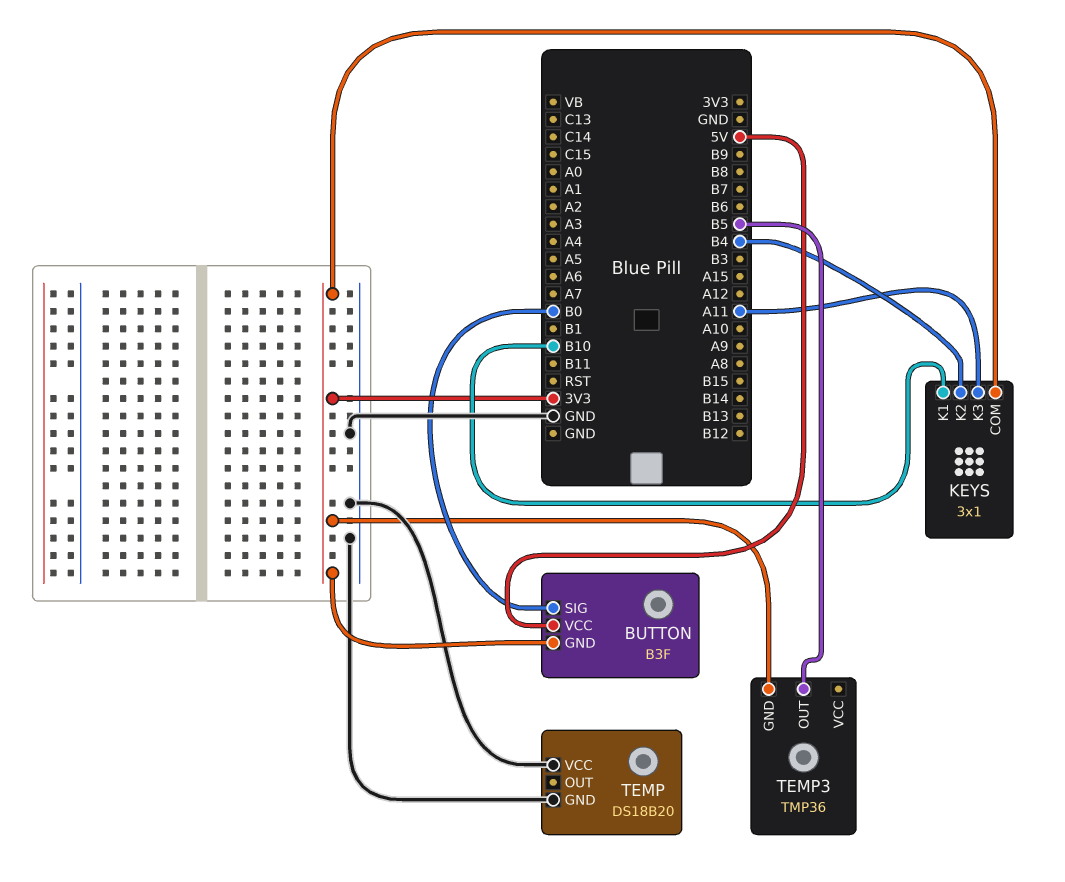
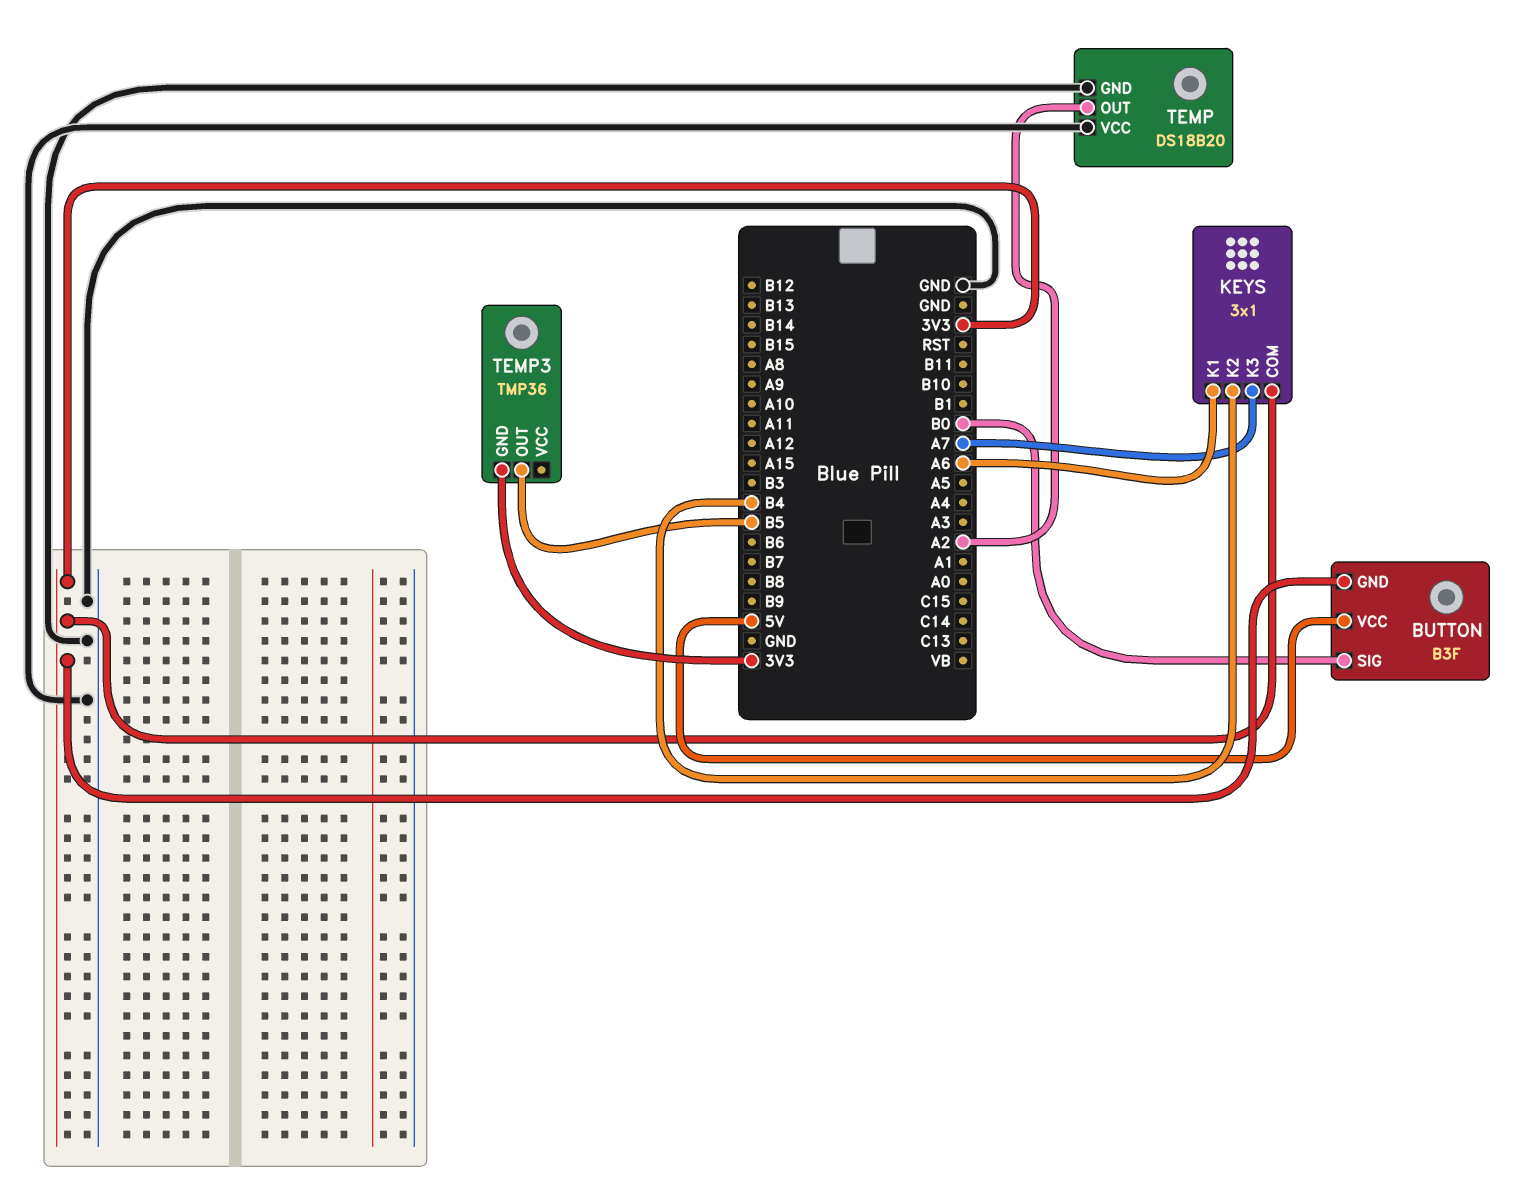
KEYS pin K1: B10 -> A6
KEYS pin K3: A11 -> A7
TEMP pin OUT: none -> A2

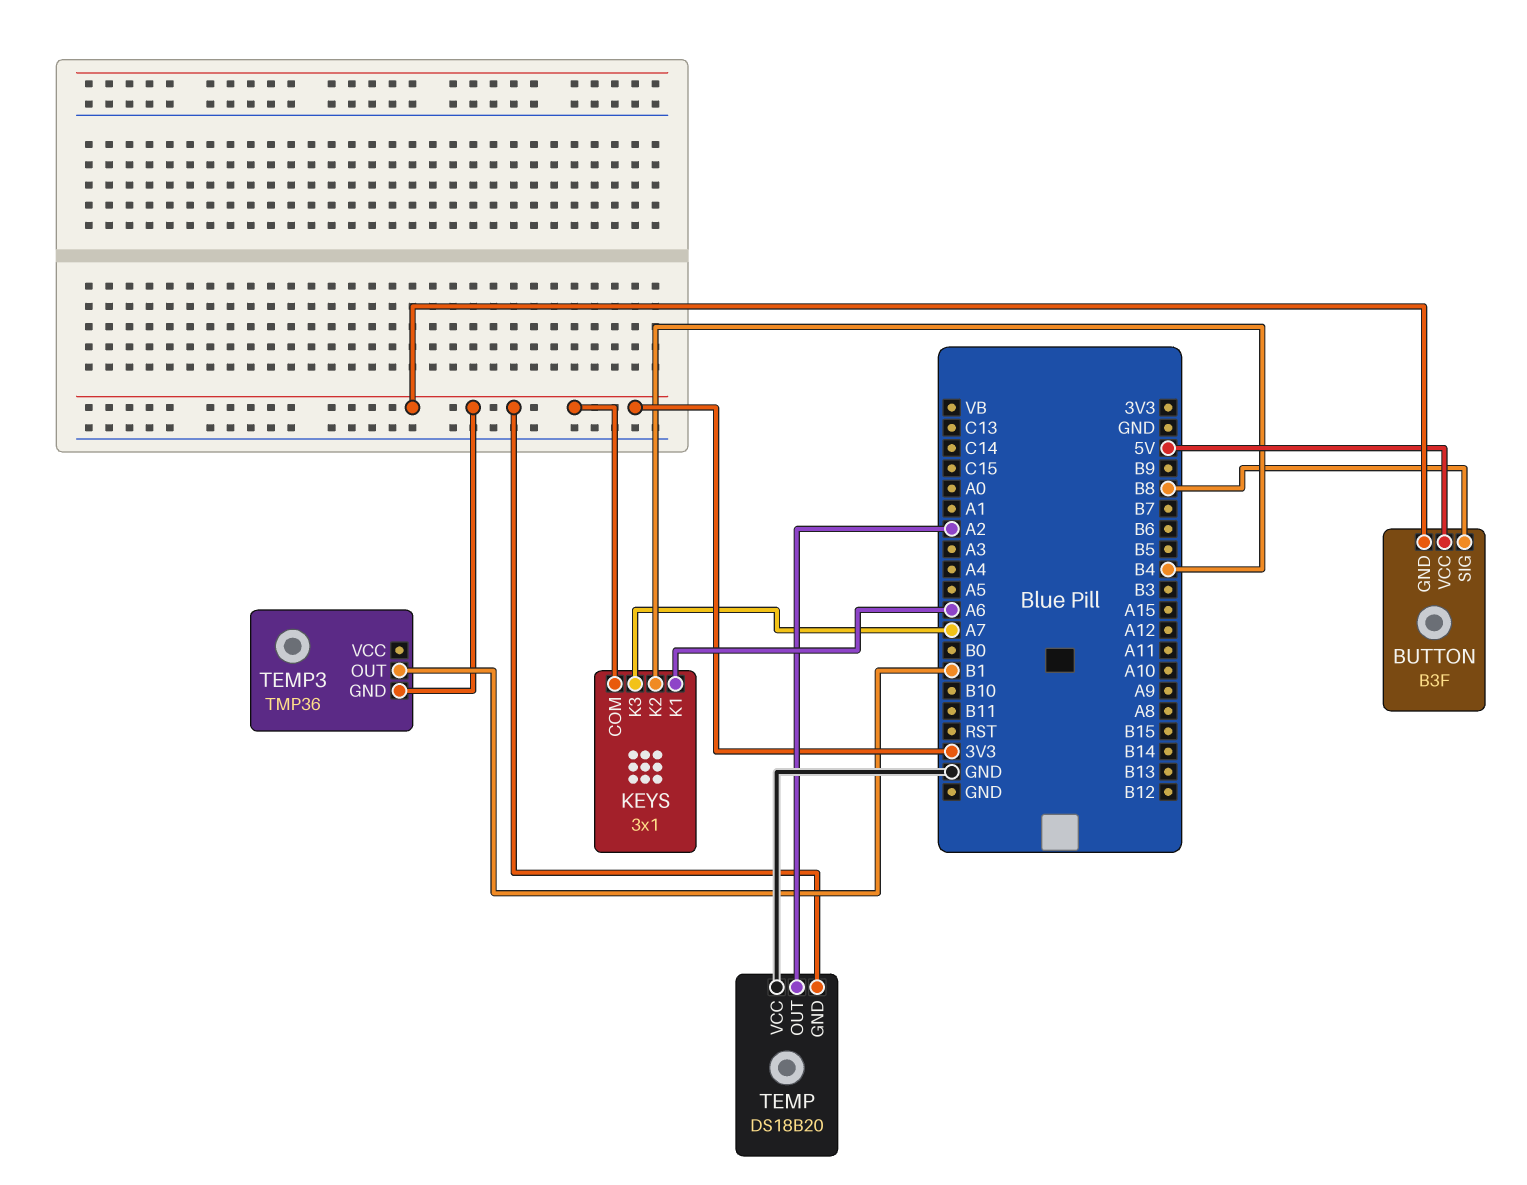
BUTTON pin SIG: B0 -> B8
TEMP pin GND: GND -> 3V3
TEMP3 pin OUT: B5 -> B1

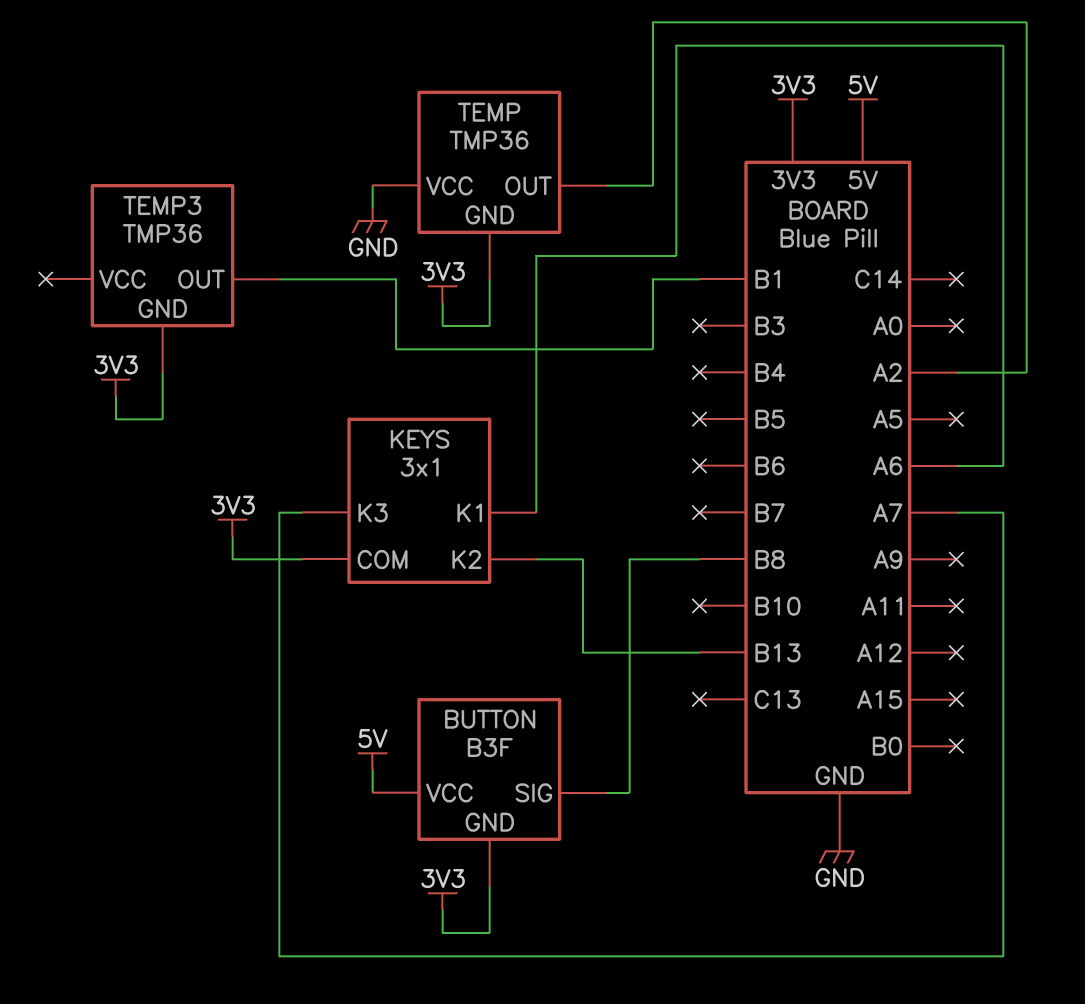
KEYS pin K2: B4 -> B13
TEMP: DS18B20 -> TMP36

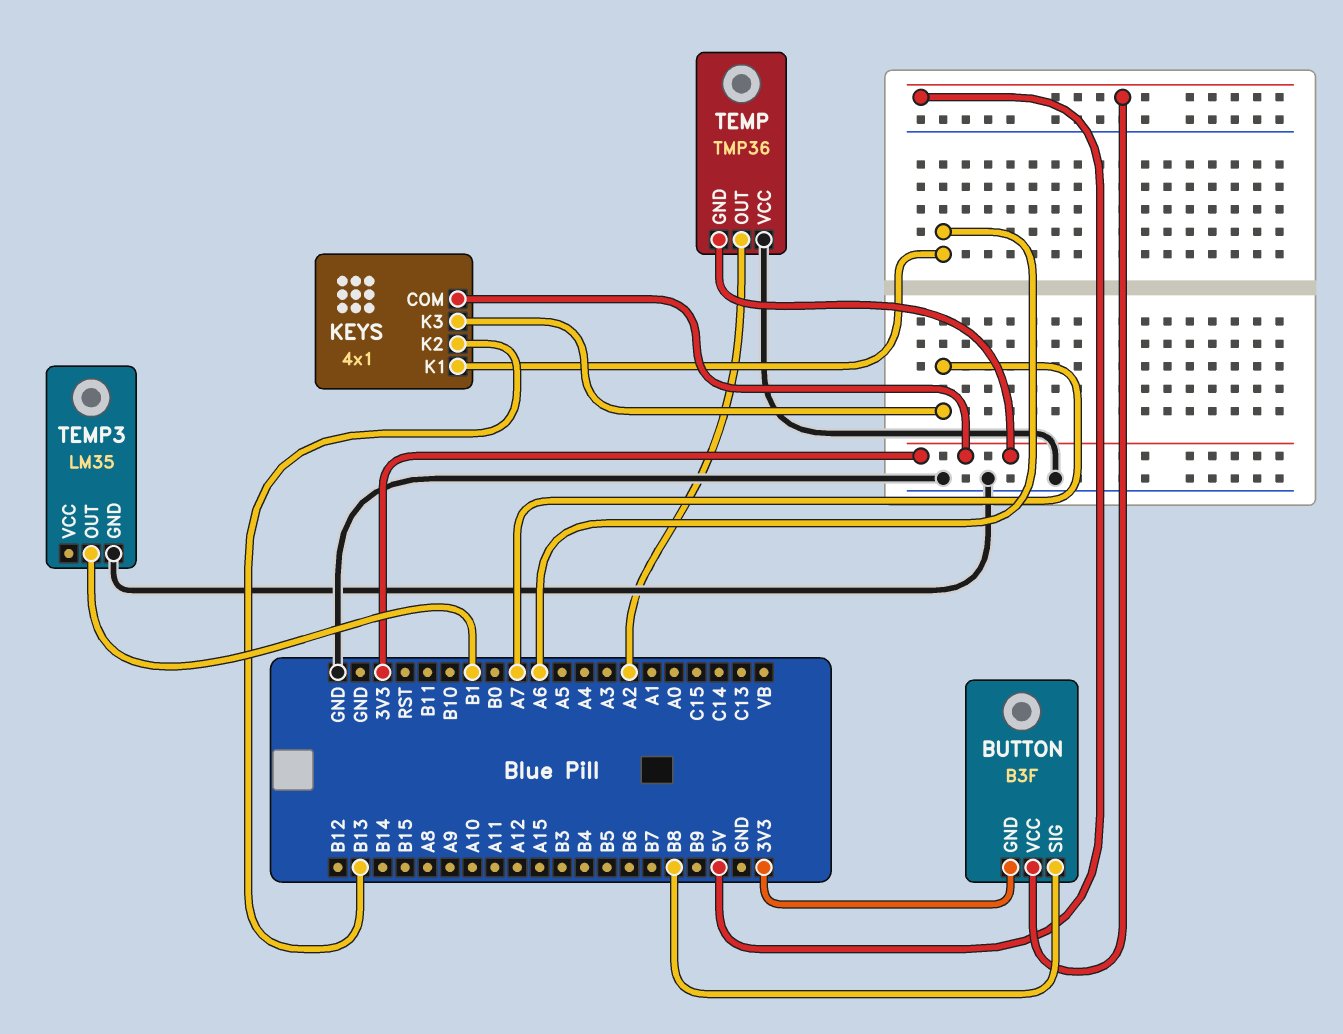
KEYS: 3x1 -> 4x1
TEMP3: TMP36 -> LM35
TEMP3 pin GND: 3V3 -> GND

